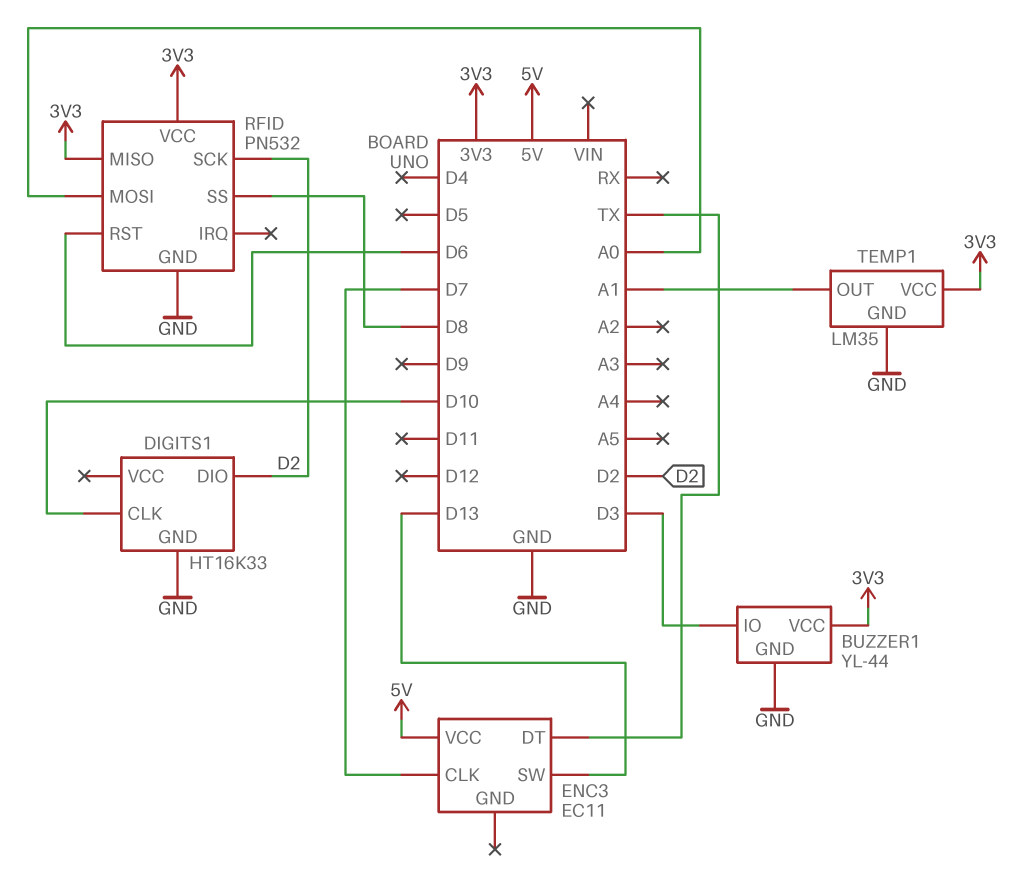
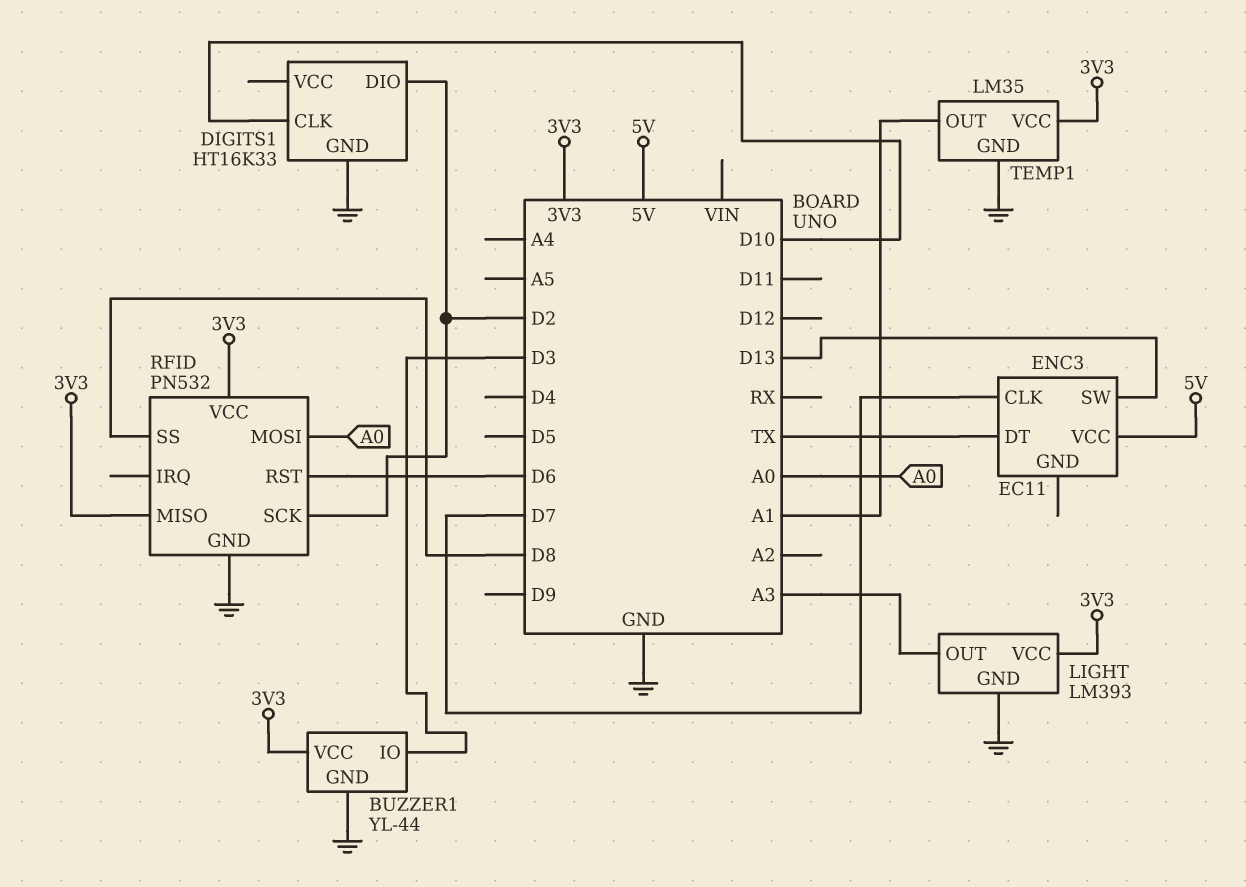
LIGHT: none -> LM393
LIGHT pin GND: none -> GND
LIGHT pin OUT: none -> A3
LIGHT pin VCC: none -> 3V3

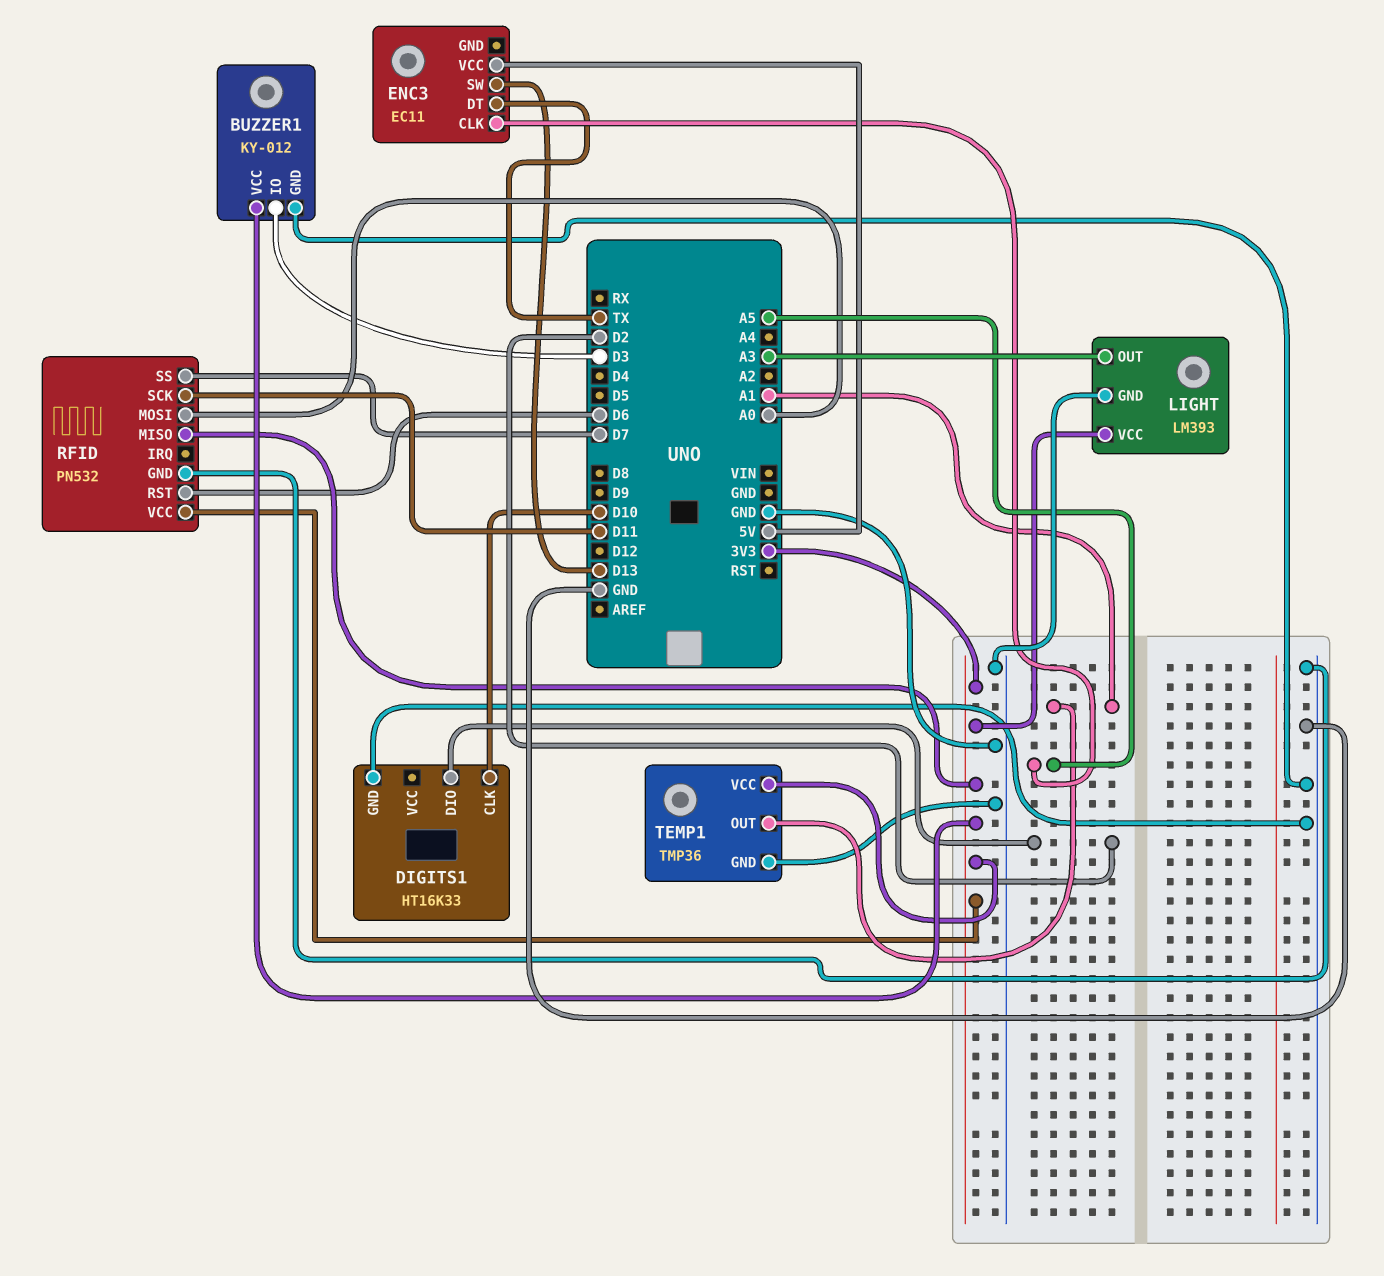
BUZZER1: YL-44 -> KY-012
ENC3 pin CLK: D7 -> A5
RFID pin SCK: D2 -> D11
RFID pin SS: D8 -> D7
TEMP1: LM35 -> TMP36

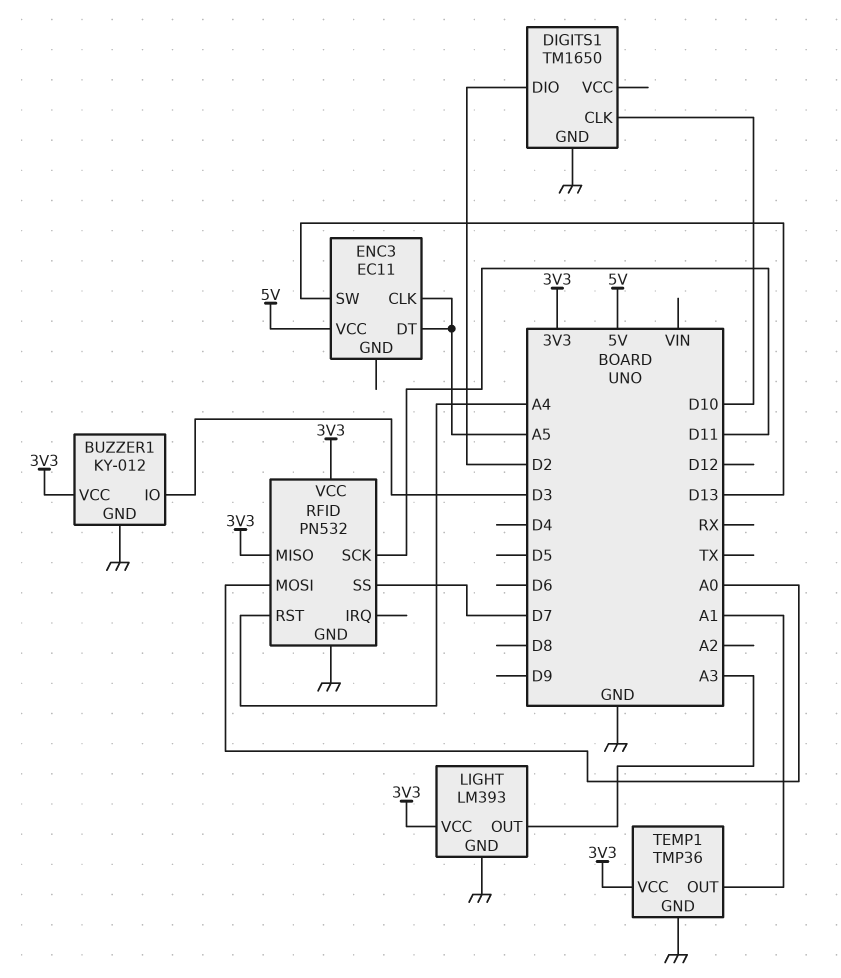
DIGITS1: HT16K33 -> TM1650
ENC3 pin DT: TX -> A5
RFID pin RST: D6 -> A4

